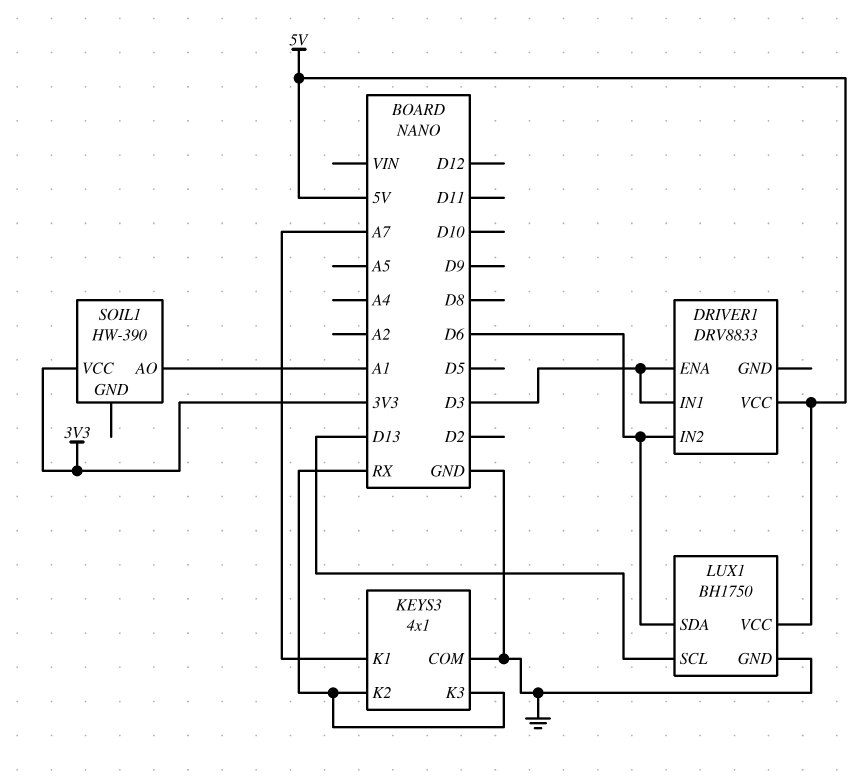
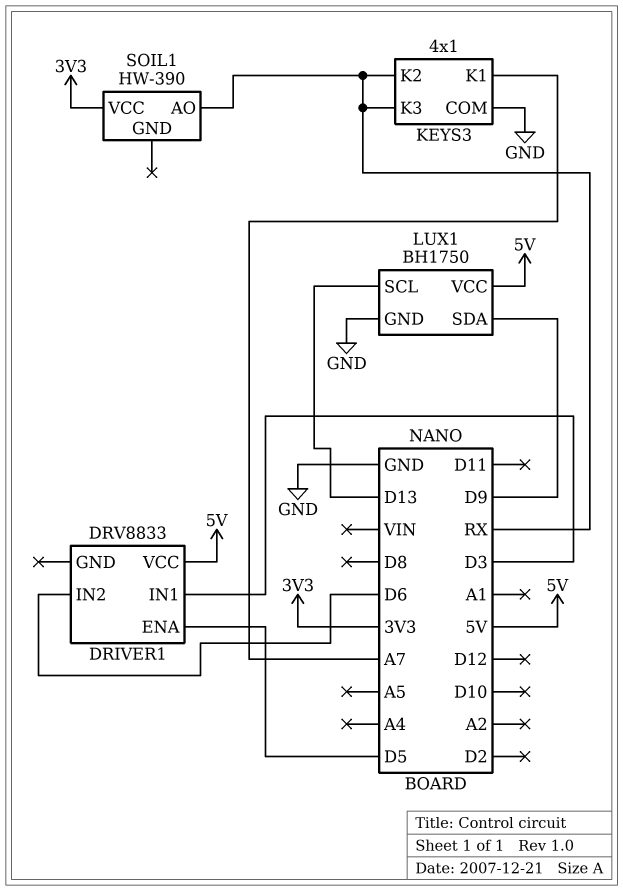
DRIVER1 pin ENA: D3 -> D5
LUX1 pin SDA: D6 -> D9
SOIL1 pin AO: A1 -> RX

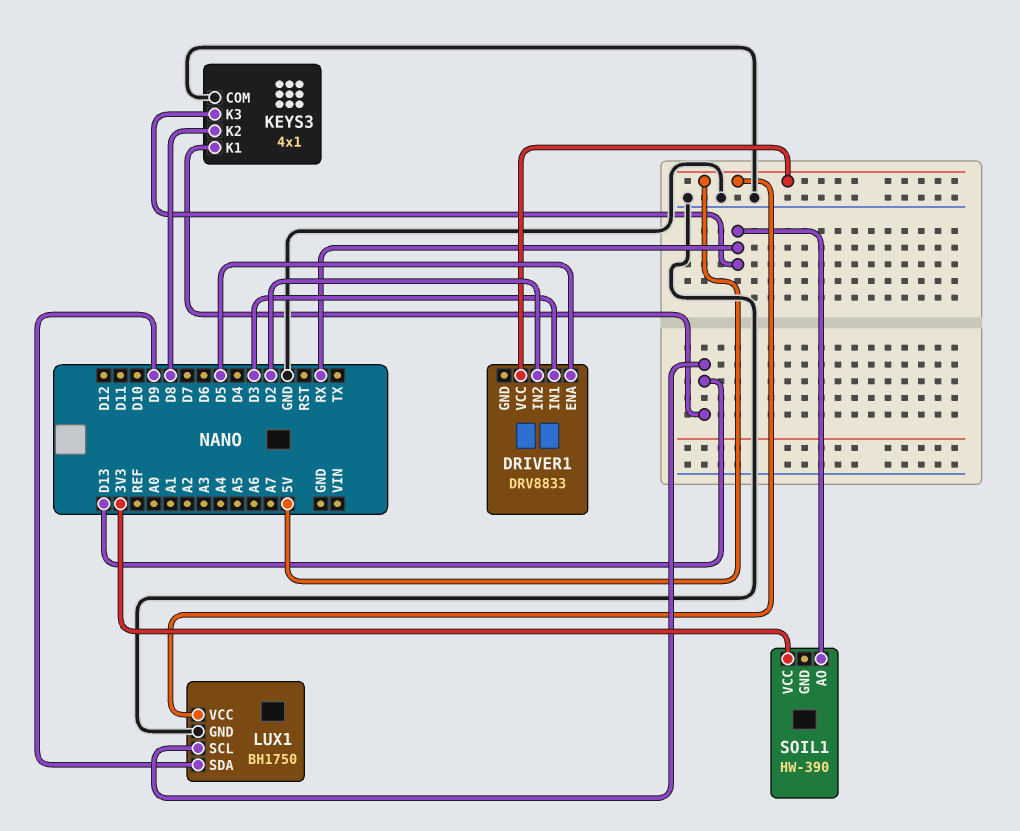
DRIVER1 pin IN2: D6 -> D2
KEYS3 pin K1: A7 -> D13
KEYS3 pin K2: RX -> D8

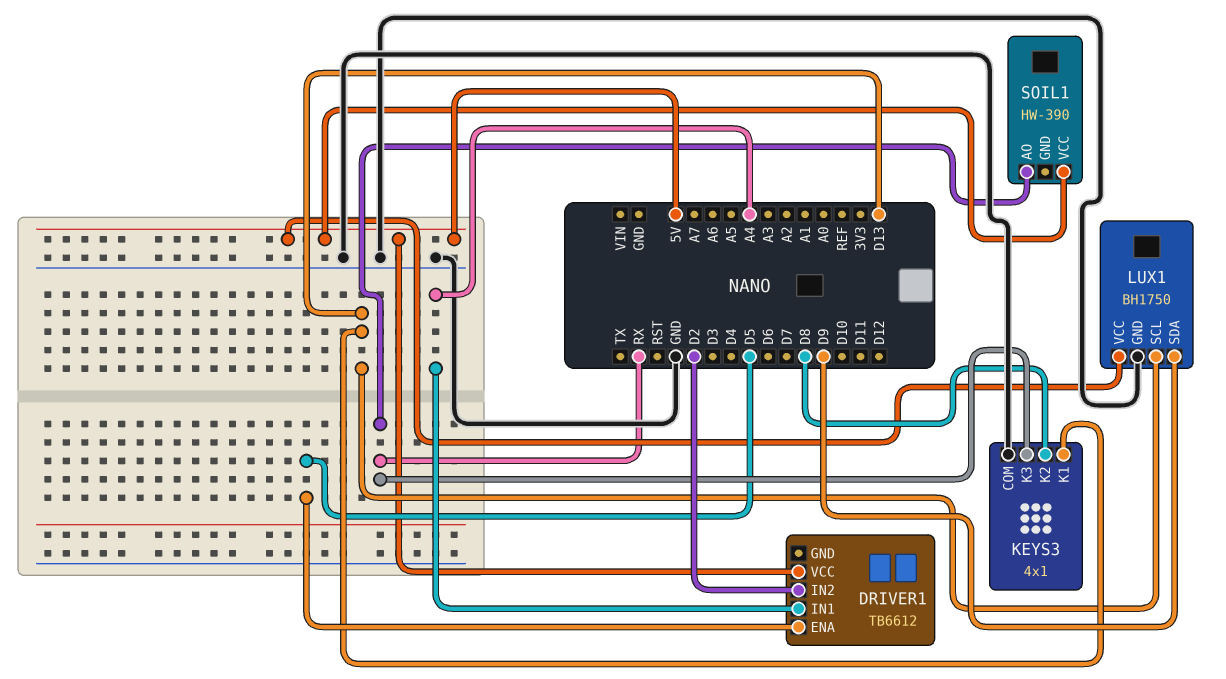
DRIVER1: DRV8833 -> TB6612
DRIVER1 pin IN1: D3 -> A4
SOIL1 pin VCC: 3V3 -> 5V

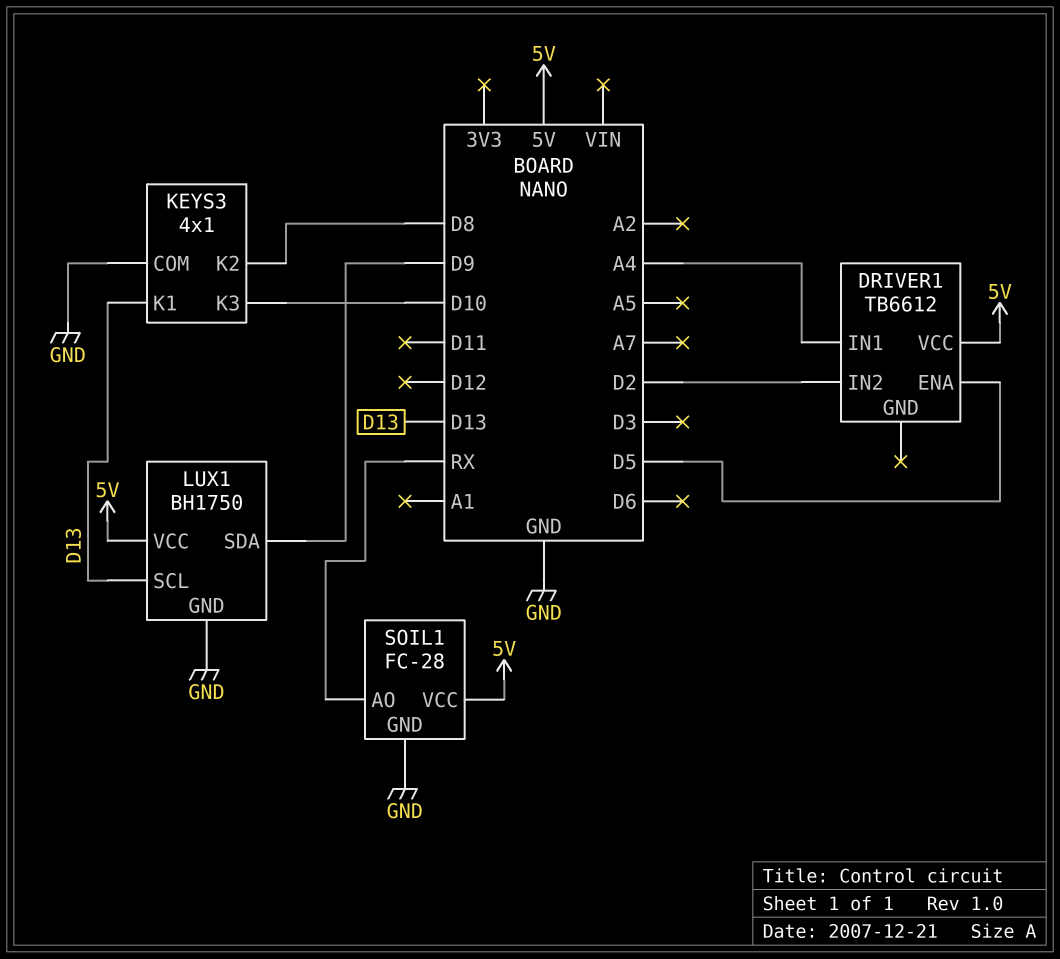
KEYS3 pin K3: RX -> D10
SOIL1: HW-390 -> FC-28
SOIL1 pin GND: none -> GND

